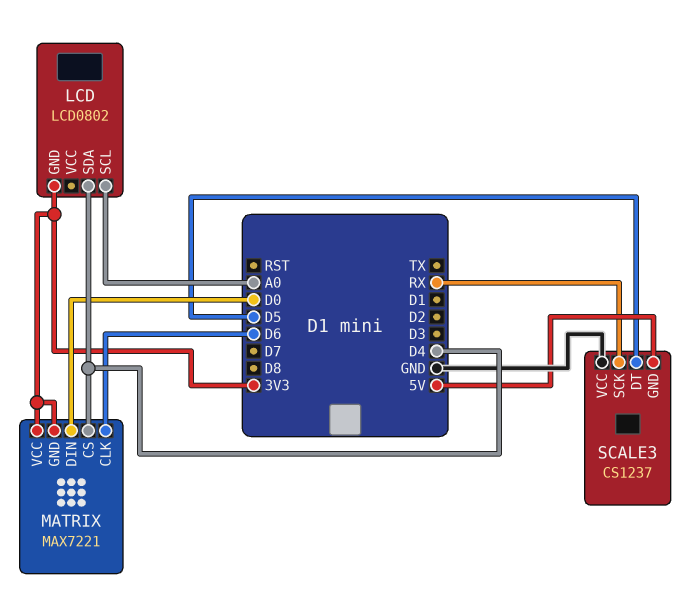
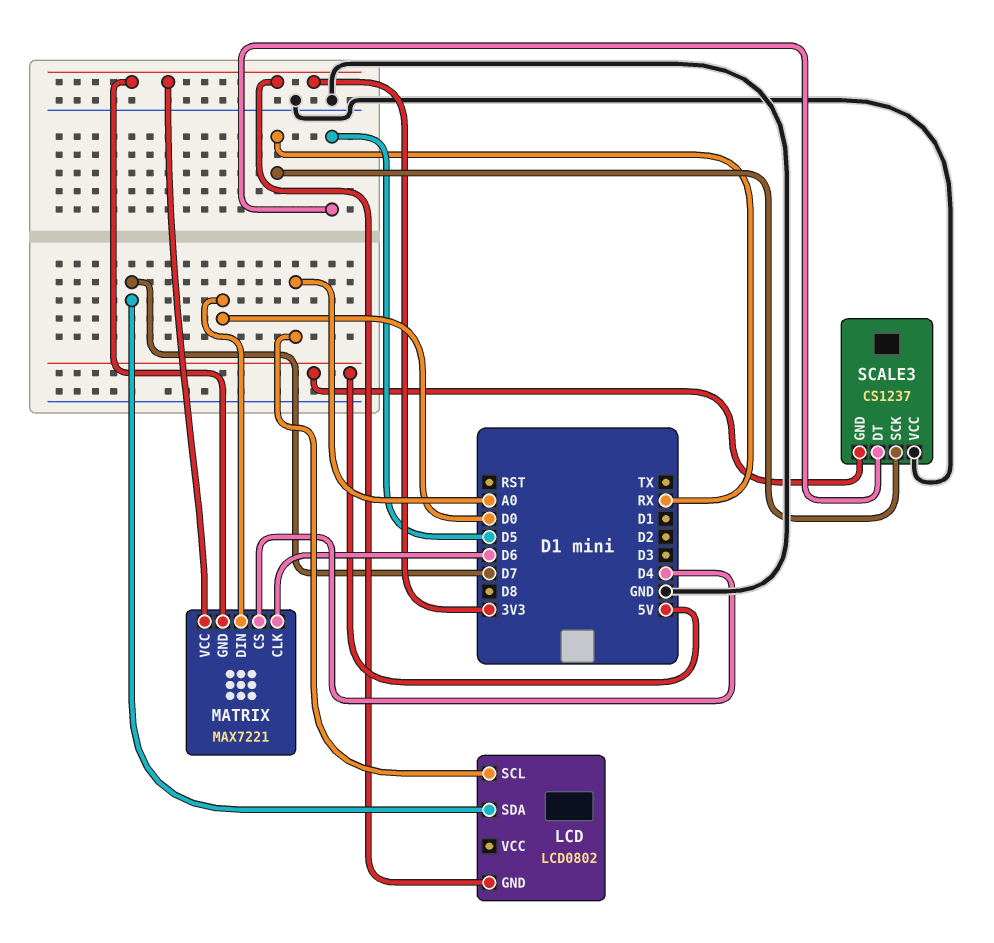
LCD pin SDA: D4 -> D7

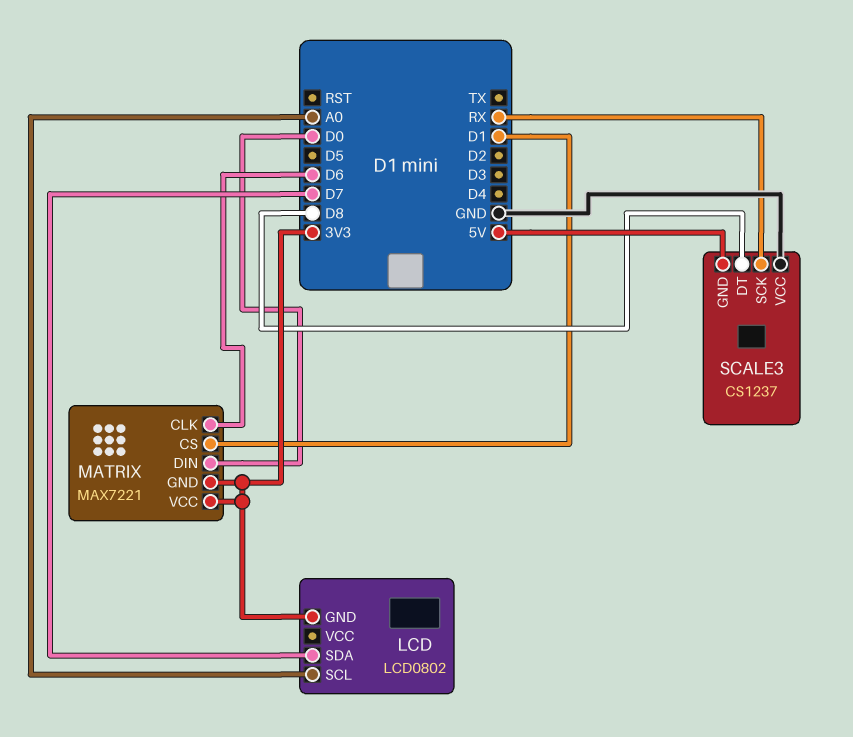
MATRIX pin CS: D4 -> D1
SCALE3 pin DT: D5 -> D8

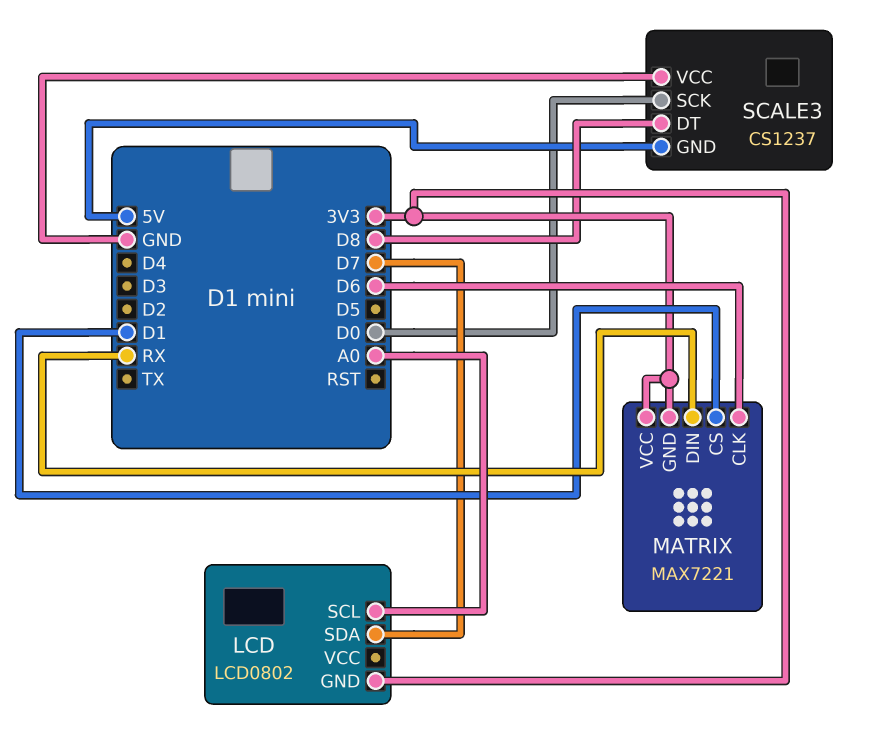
MATRIX pin DIN: D0 -> RX
SCALE3 pin SCK: RX -> D0

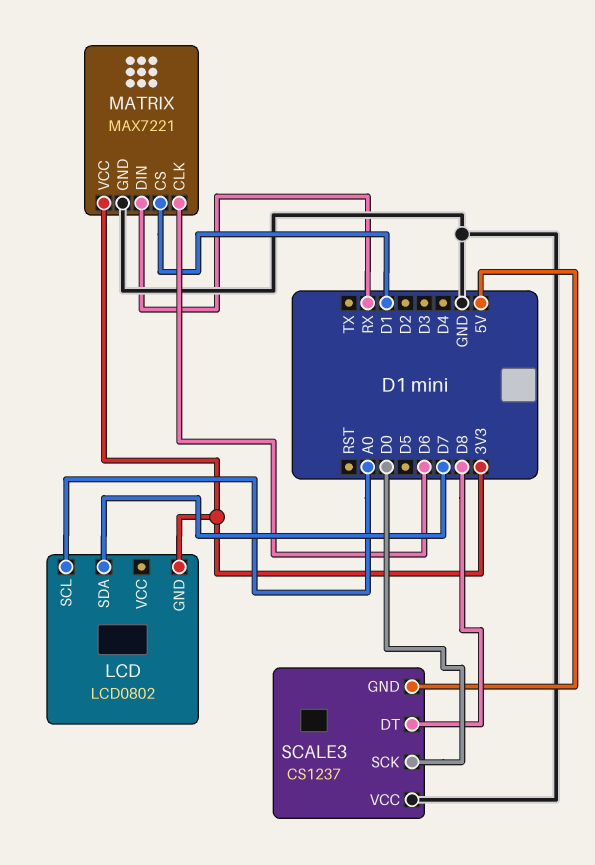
MATRIX pin GND: 3V3 -> GND

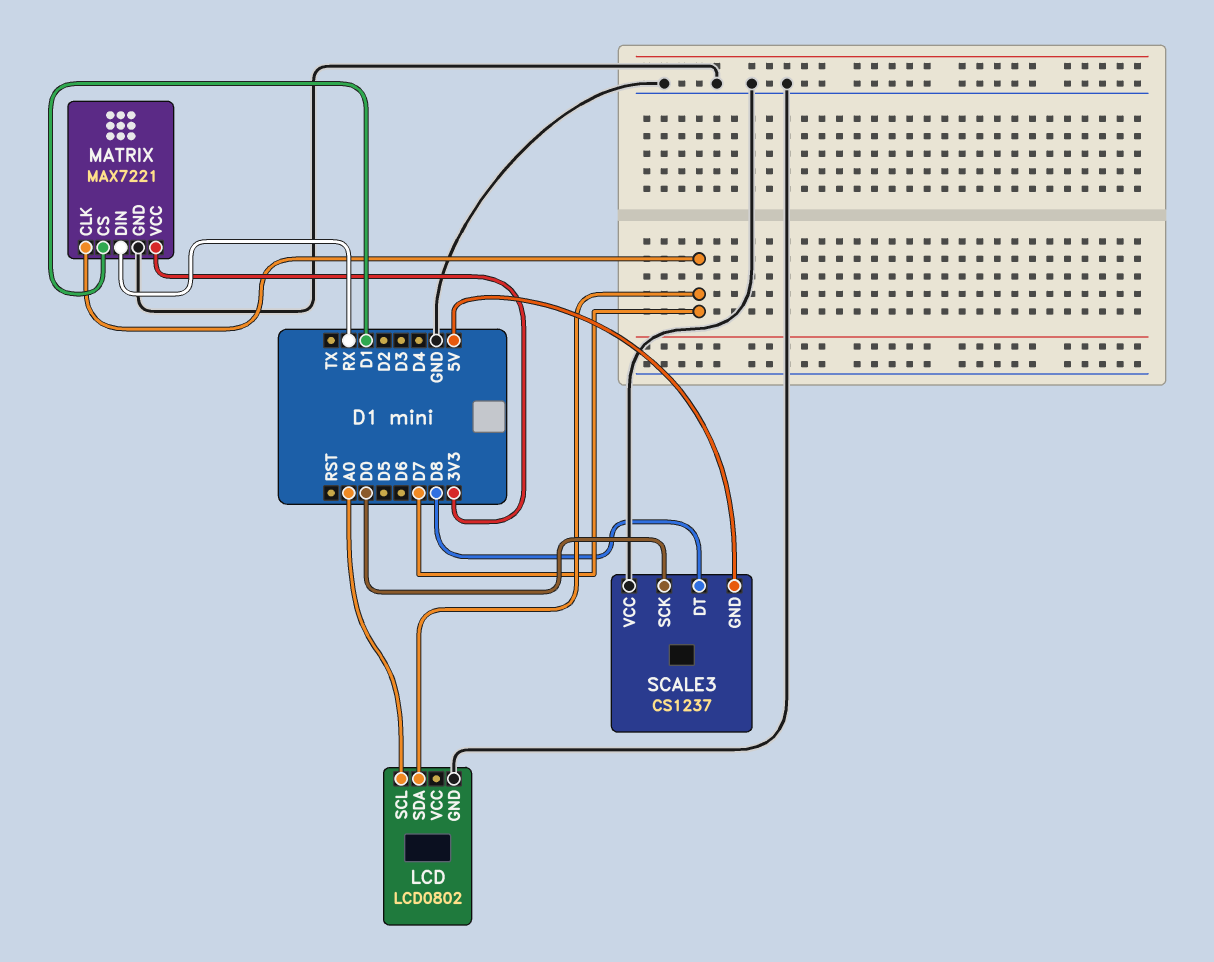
LCD pin GND: 3V3 -> GND
MATRIX pin CLK: D6 -> D7

